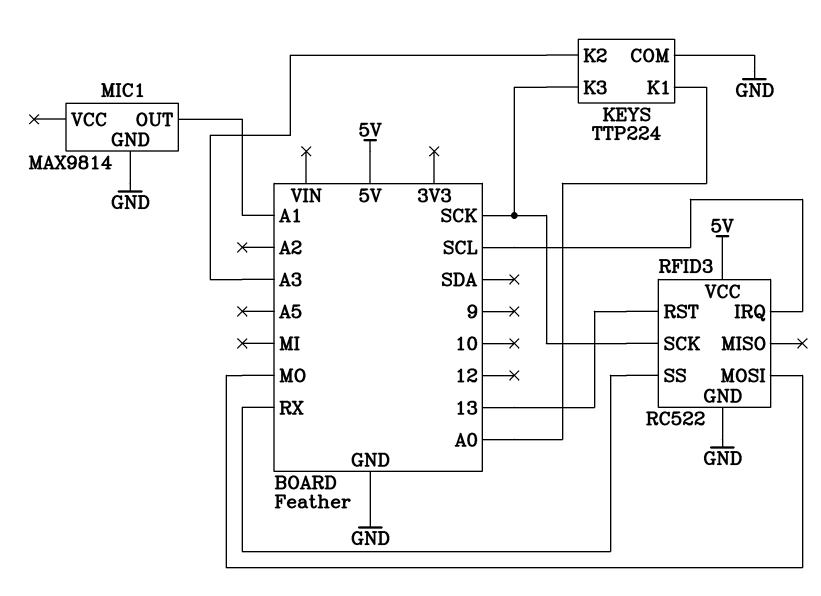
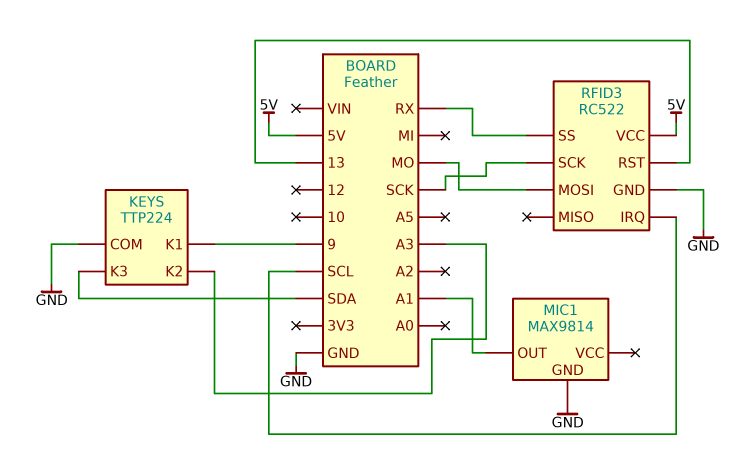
KEYS pin K1: A0 -> 9
KEYS pin K3: SCK -> SDA

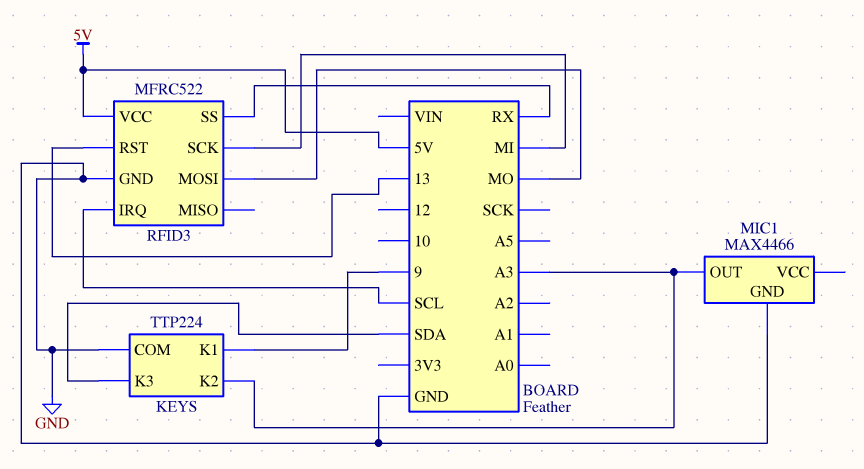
MIC1: MAX9814 -> MAX4466
MIC1 pin OUT: A1 -> A3
RFID3: RC522 -> MFRC522
RFID3 pin SCK: SCK -> MI

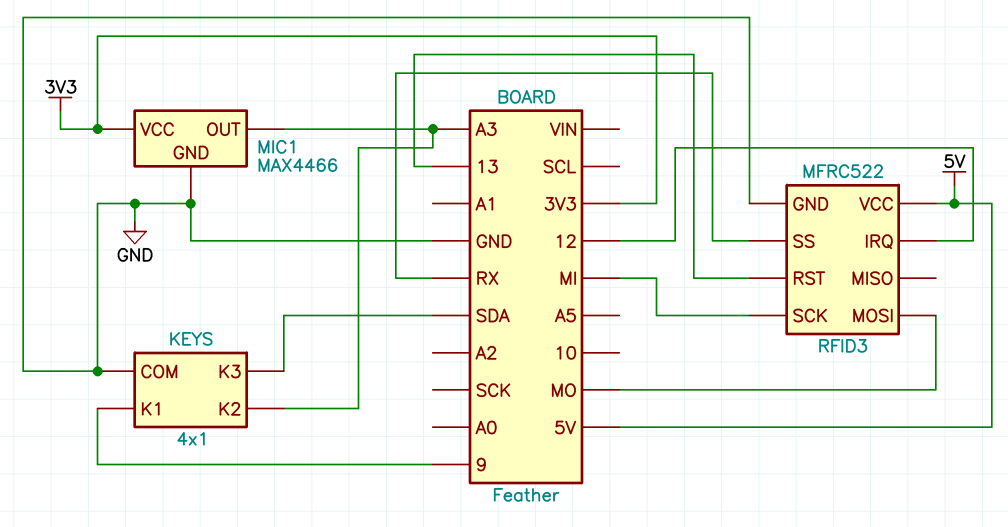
KEYS: TTP224 -> 4x1
MIC1 pin VCC: none -> 3V3
RFID3 pin IRQ: SCL -> 12

